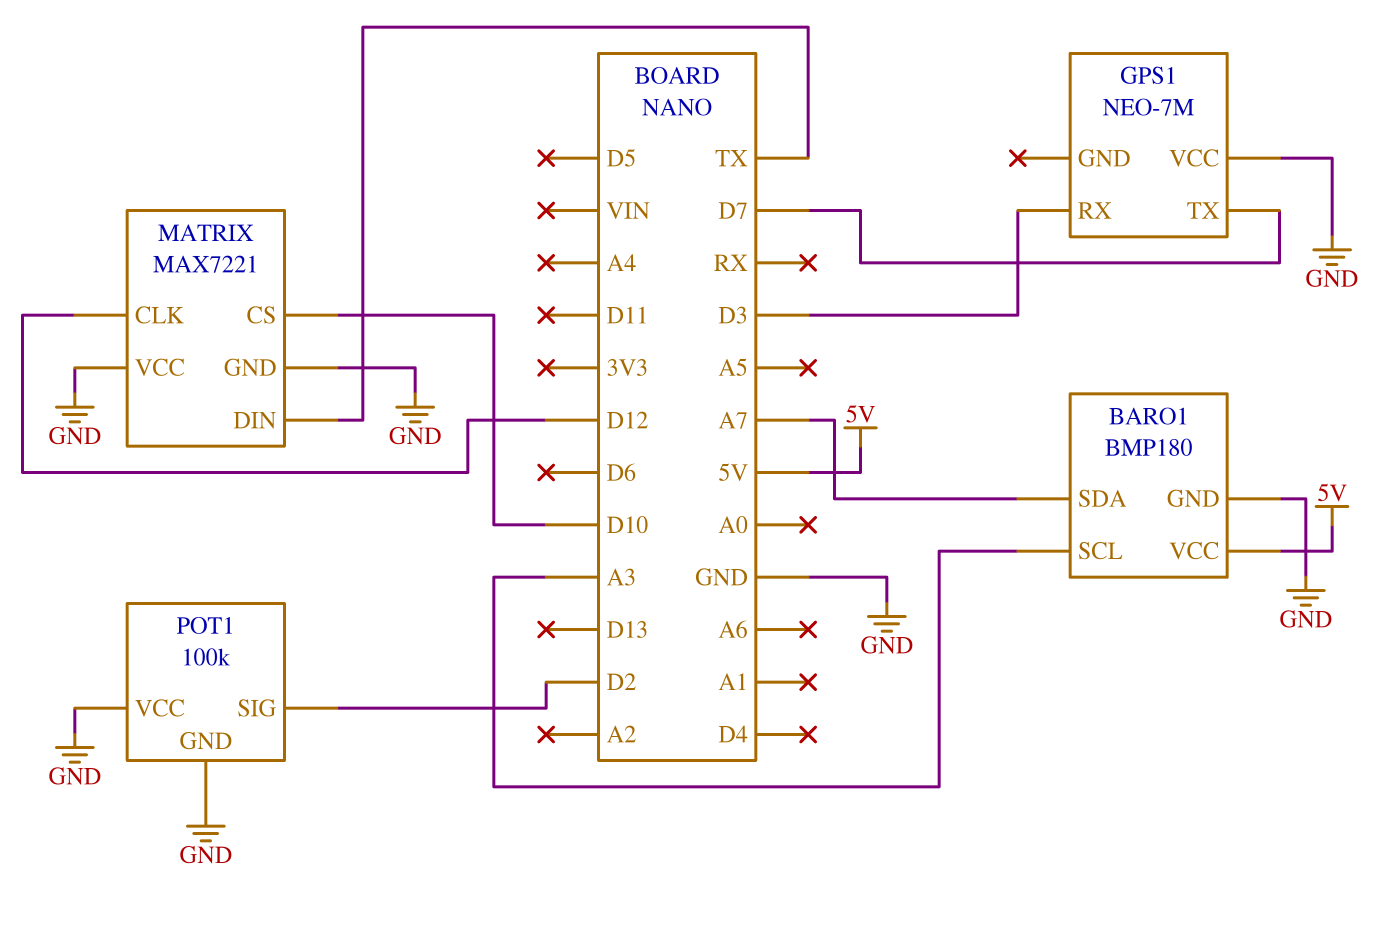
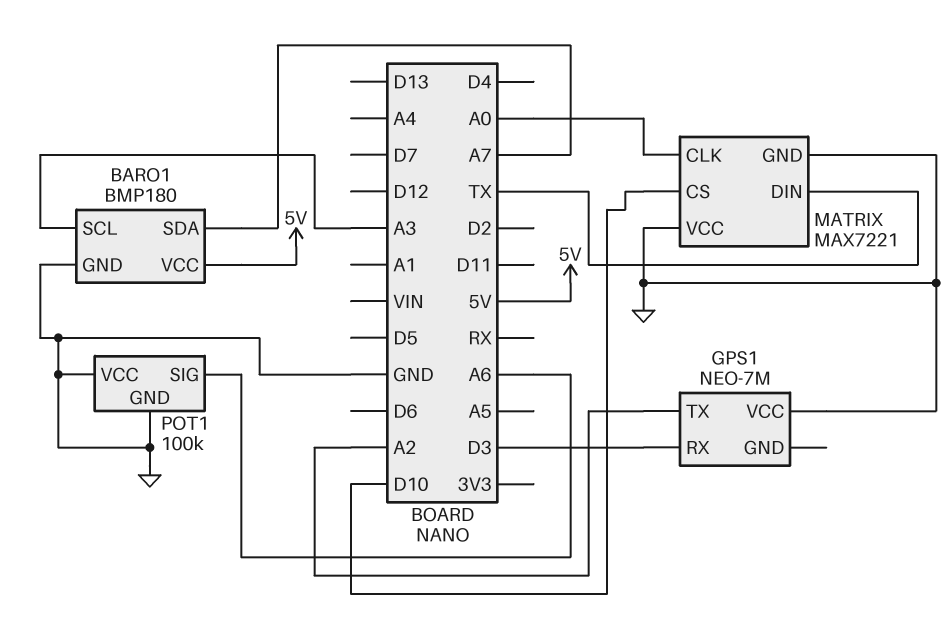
GPS1 pin TX: D7 -> A2
MATRIX pin CLK: D12 -> A0
POT1 pin SIG: D2 -> A6

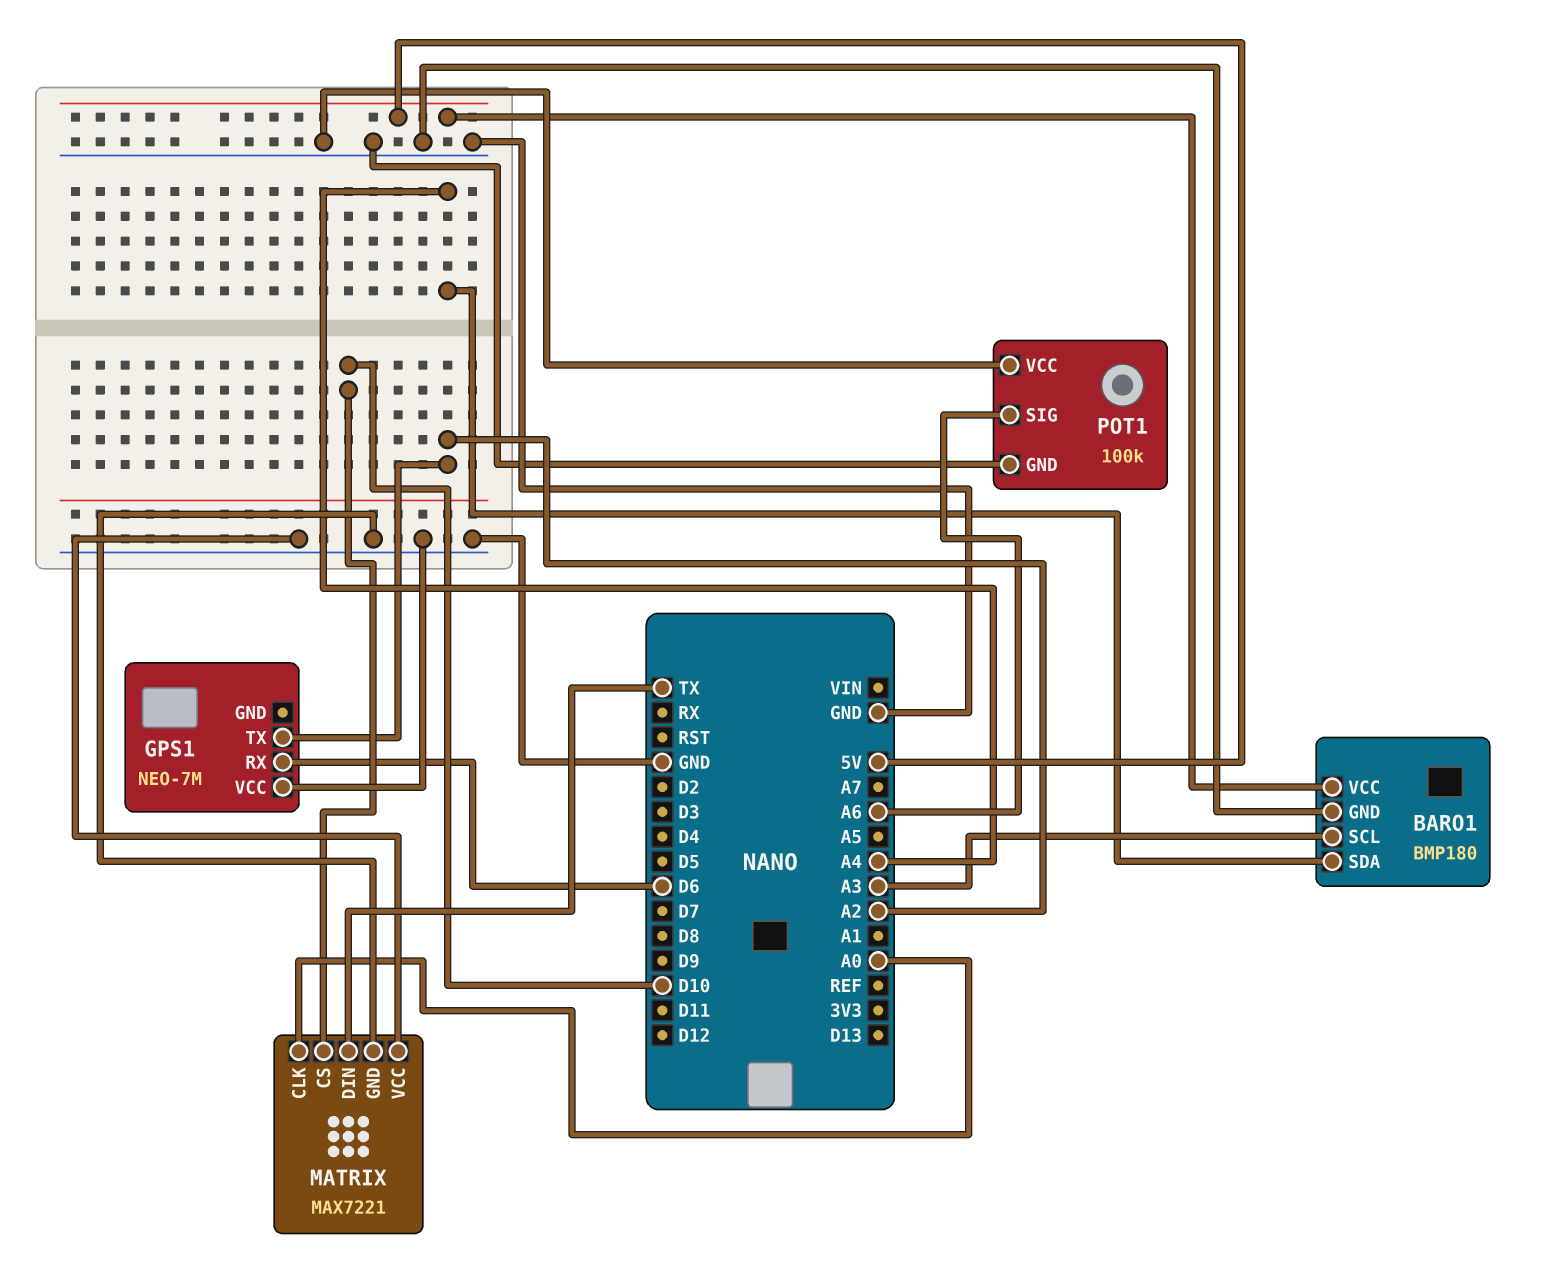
BARO1 pin SDA: A7 -> A4
GPS1 pin RX: D3 -> D6

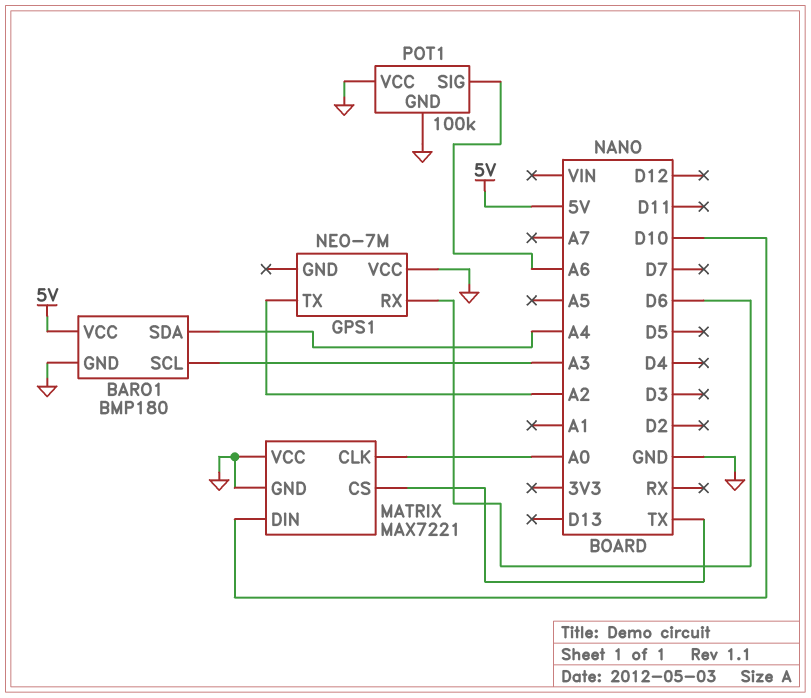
MATRIX pin CS: D10 -> TX
MATRIX pin DIN: TX -> D10

